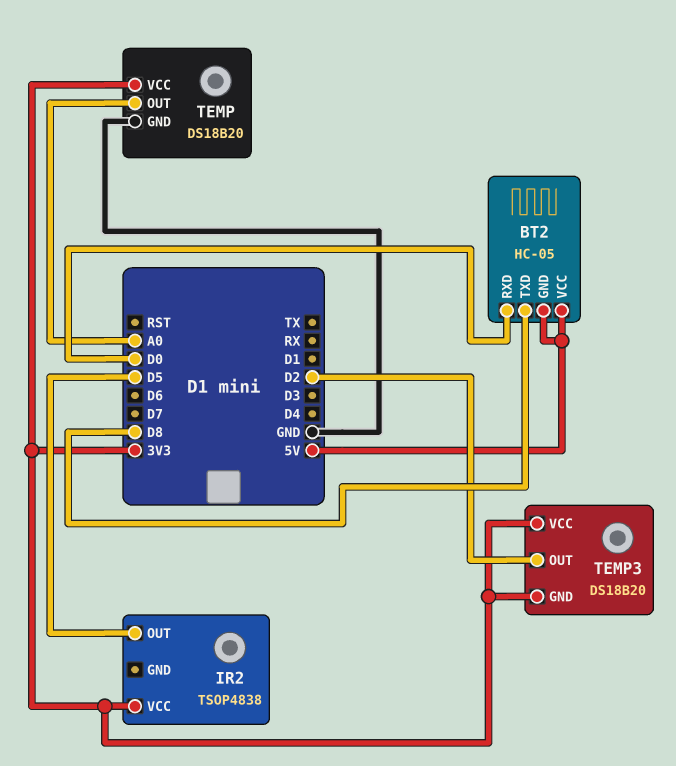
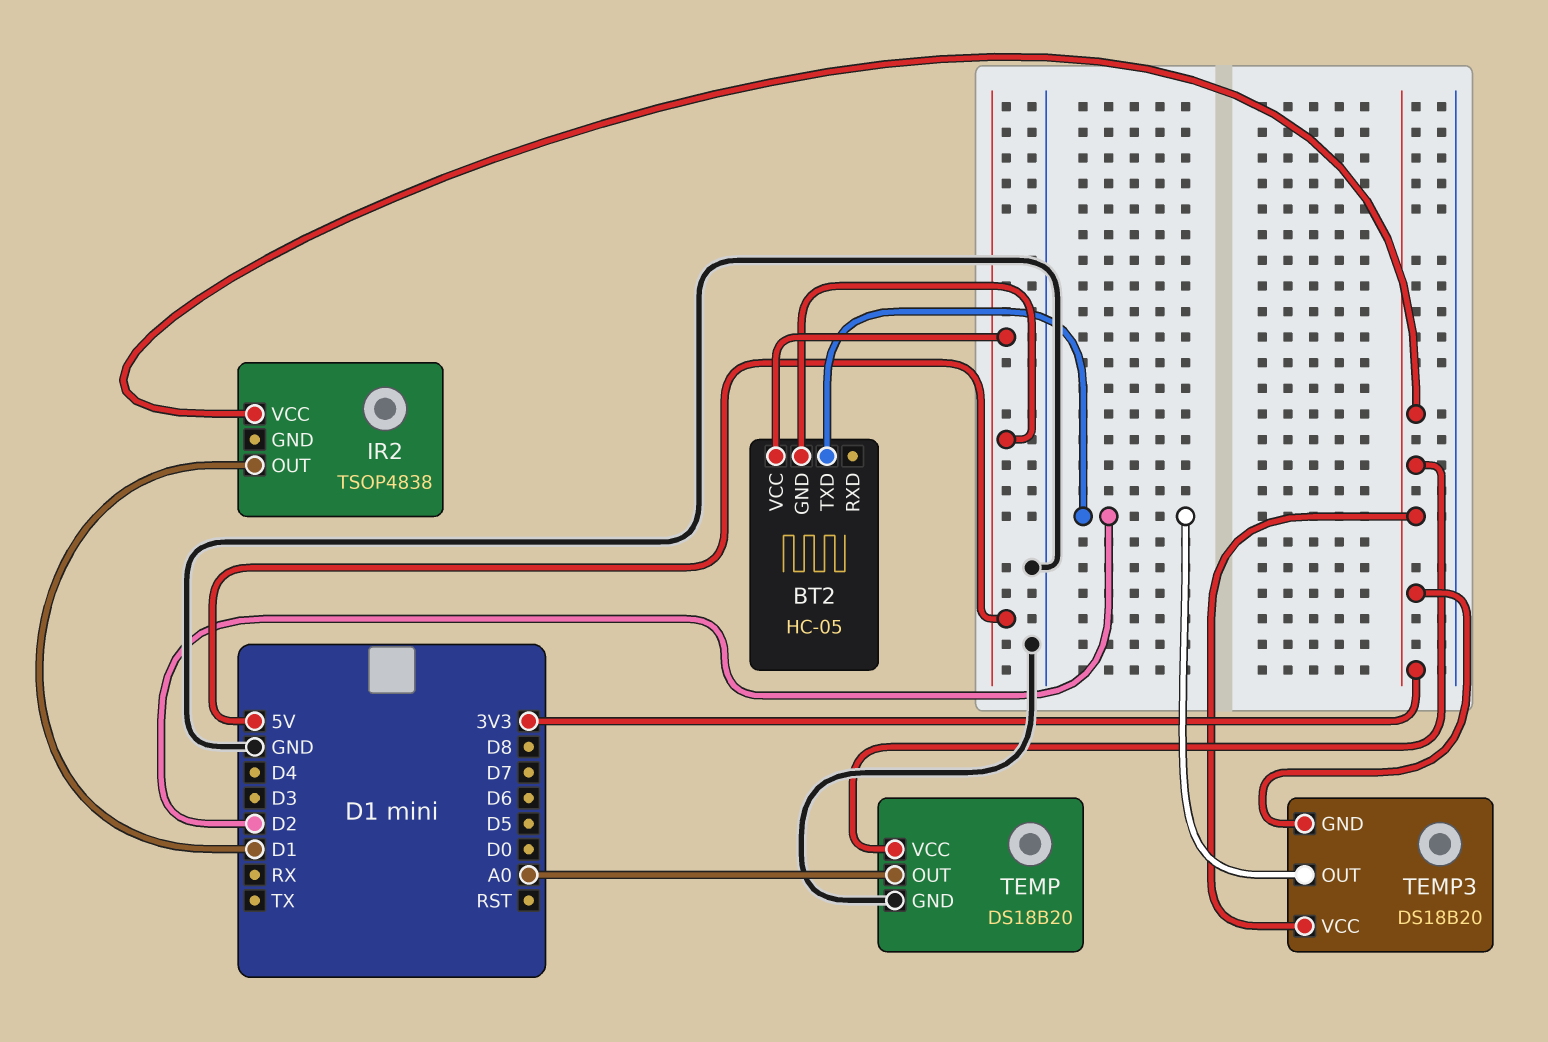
BT2 pin RXD: D0 -> none
BT2 pin TXD: D8 -> D2
IR2 pin OUT: D5 -> D1

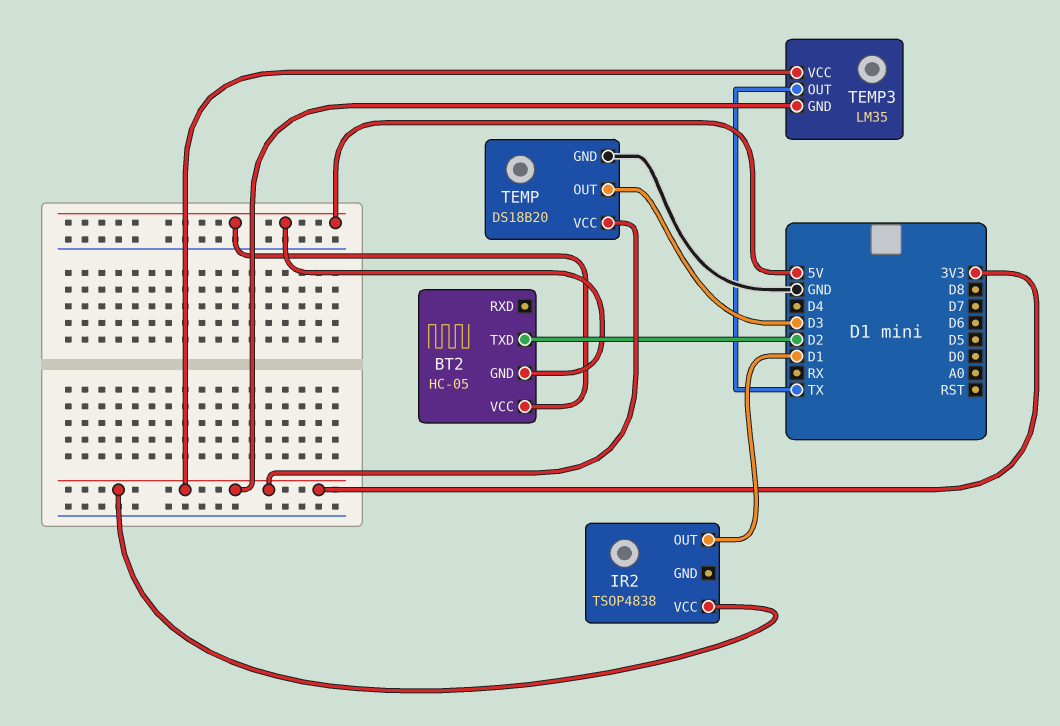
TEMP pin OUT: A0 -> D3
TEMP3: DS18B20 -> LM35
TEMP3 pin OUT: D2 -> TX

